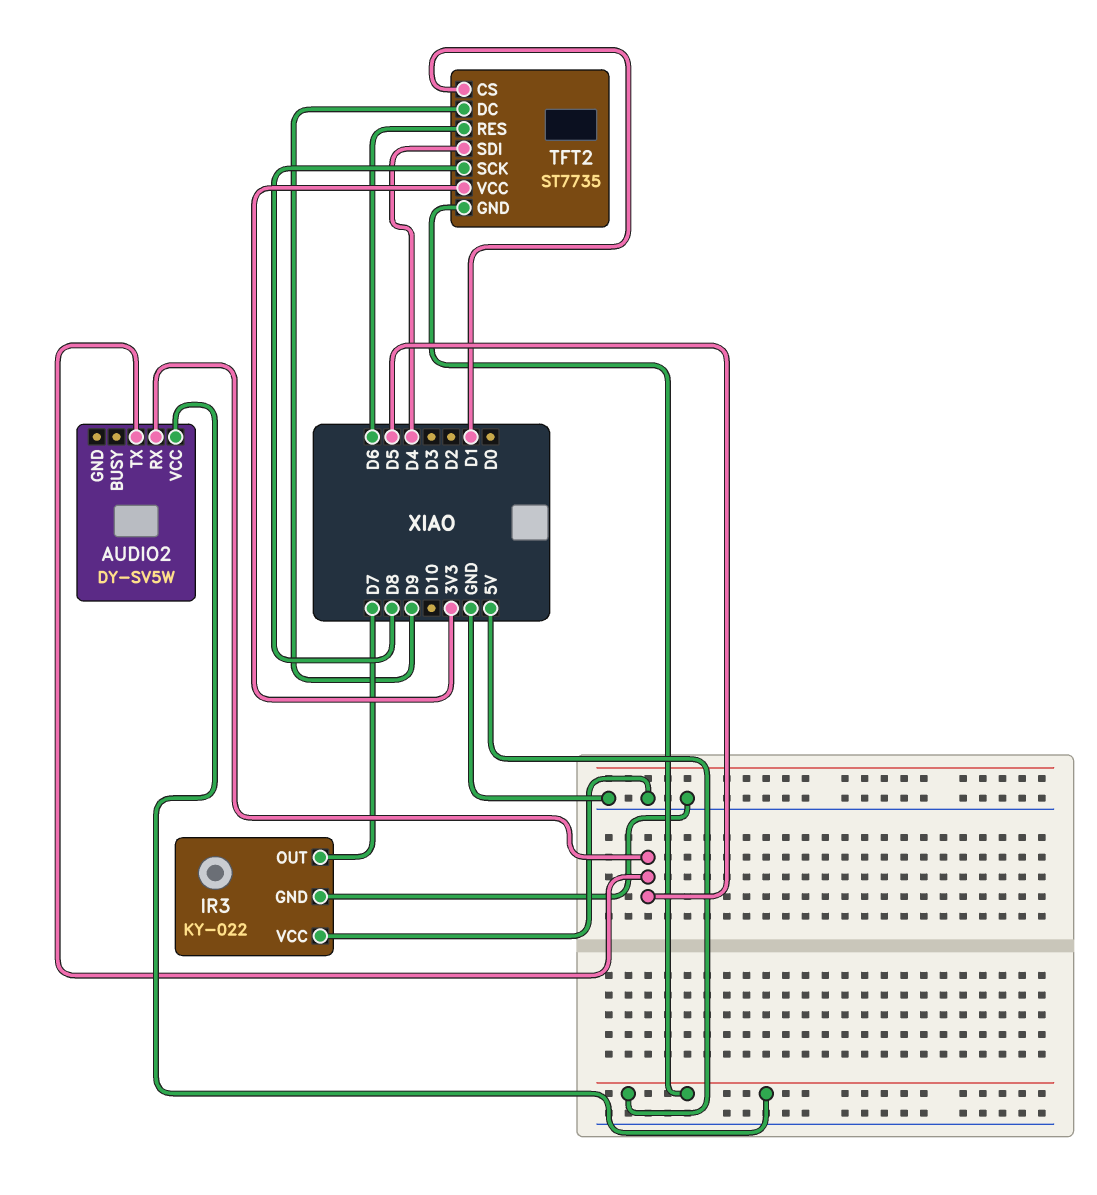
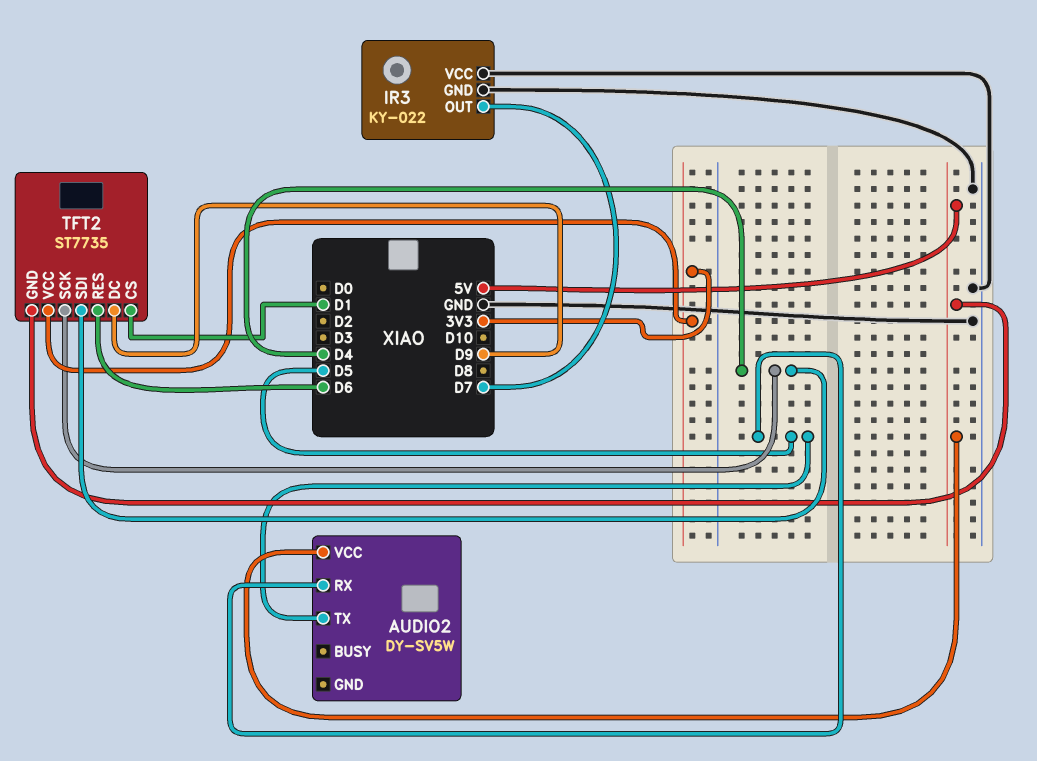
TFT2 pin SCK: D8 -> D4

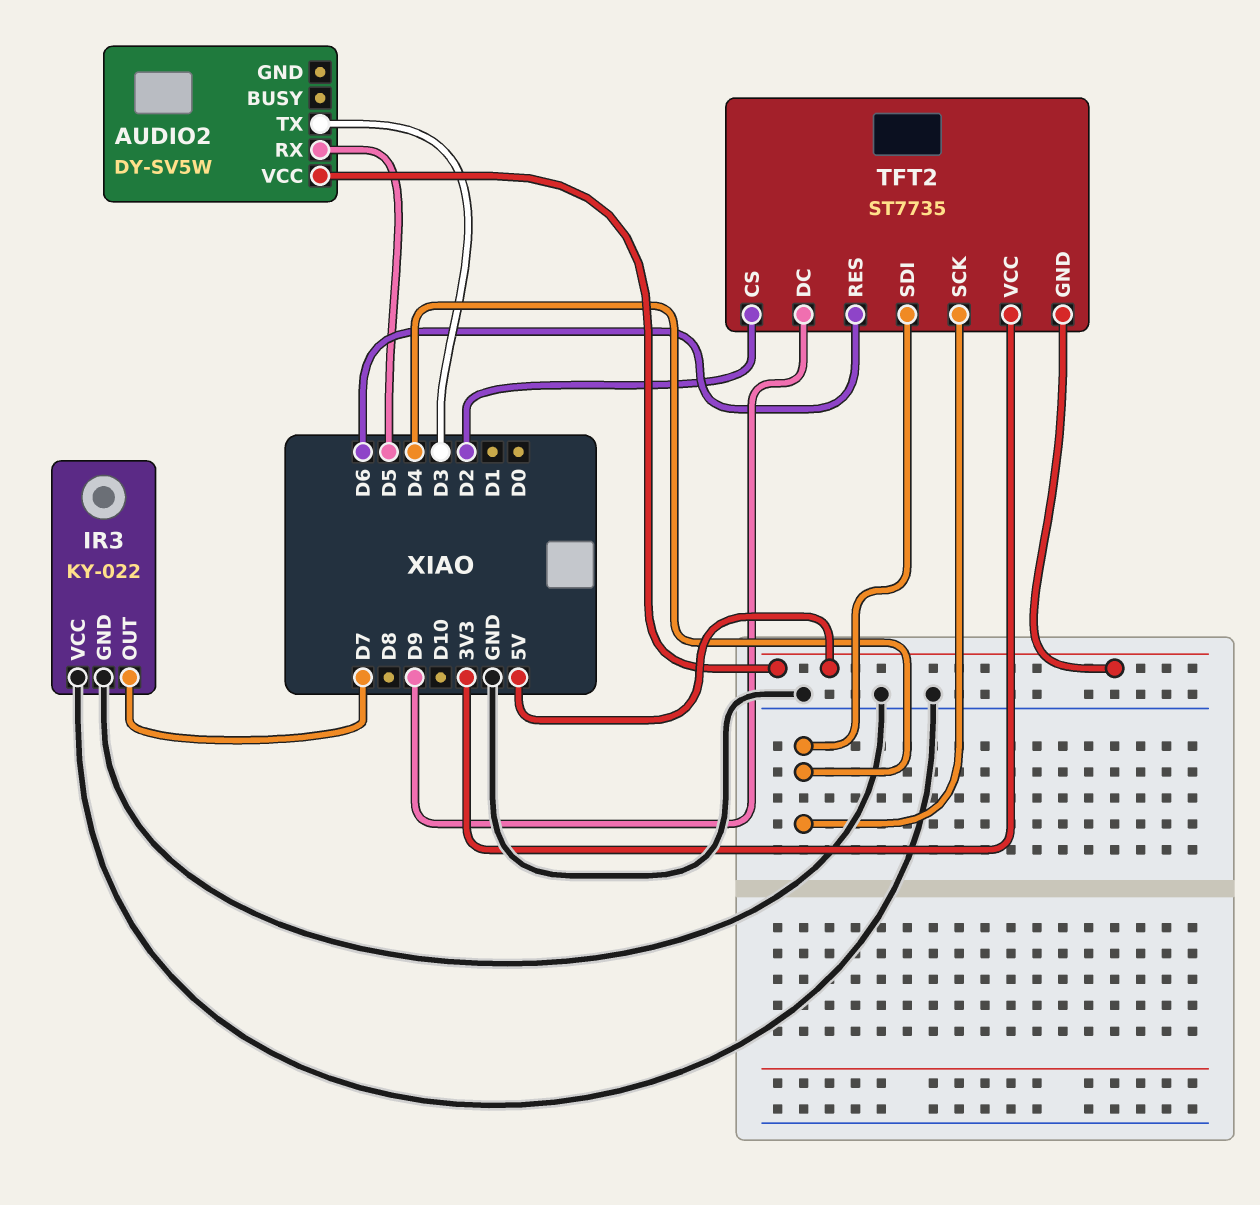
AUDIO2 pin TX: D5 -> D3
TFT2 pin CS: D1 -> D2

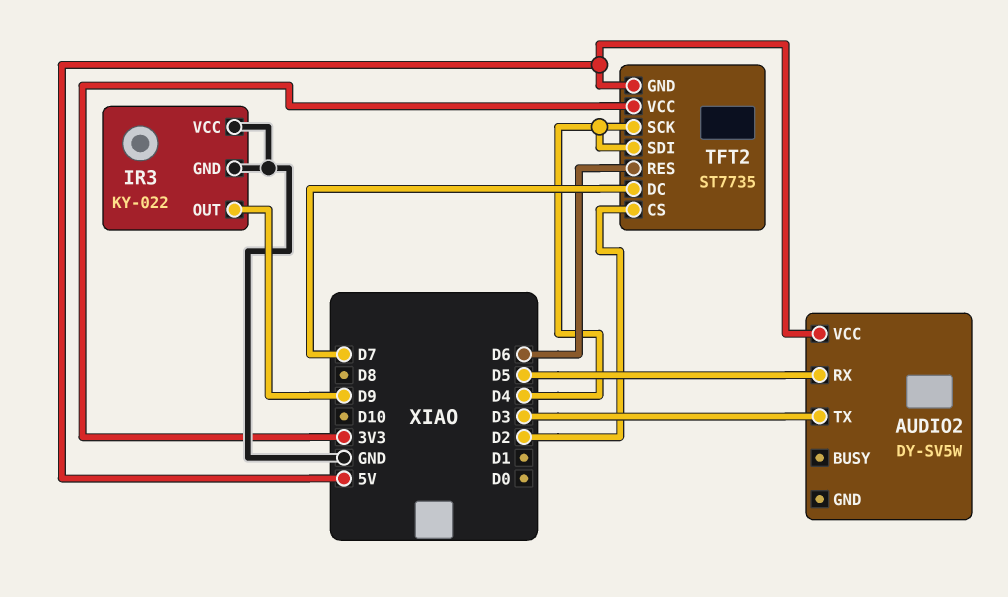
IR3 pin OUT: D7 -> D9
TFT2 pin DC: D9 -> D7

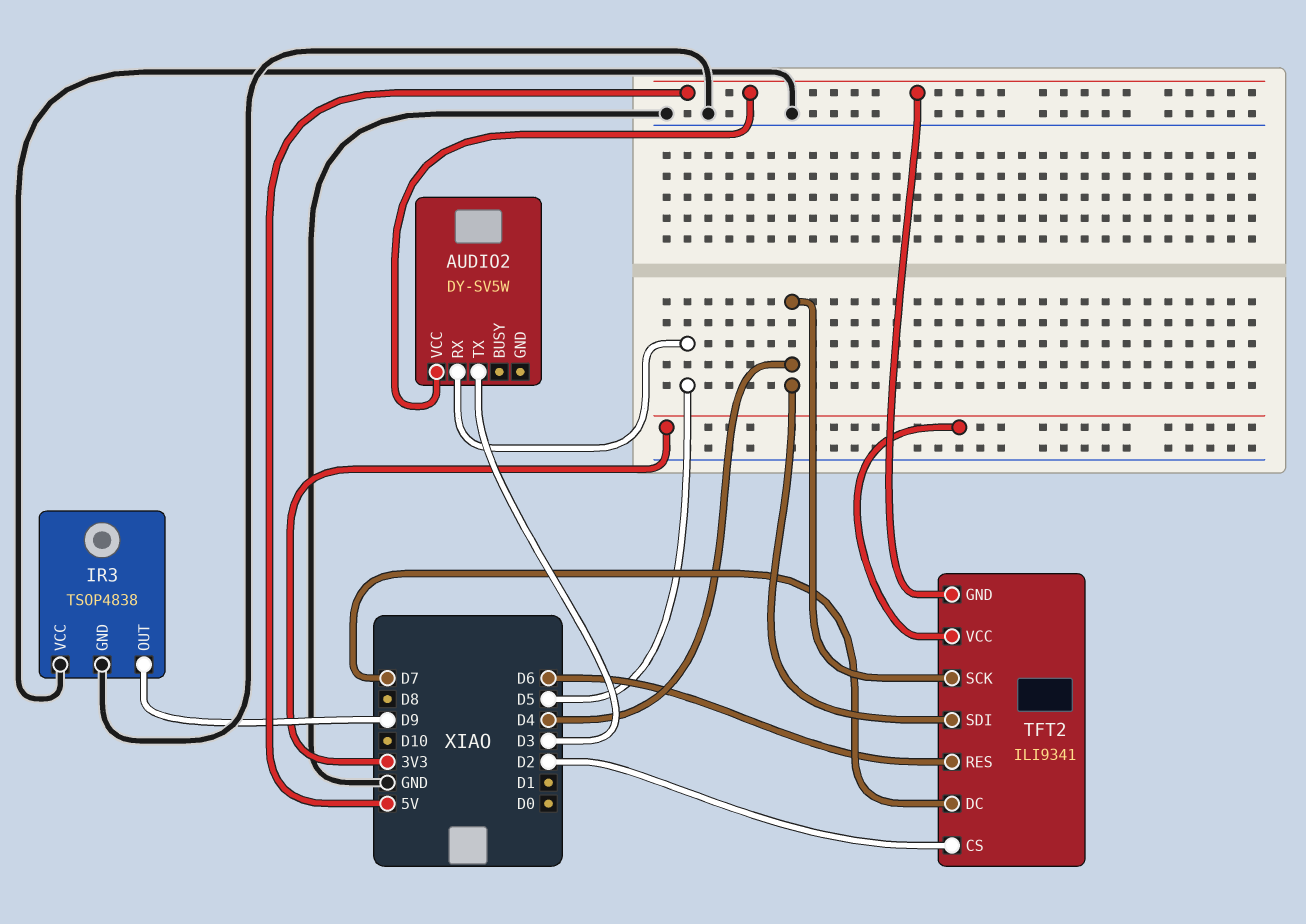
IR3: KY-022 -> TSOP4838
TFT2: ST7735 -> ILI9341

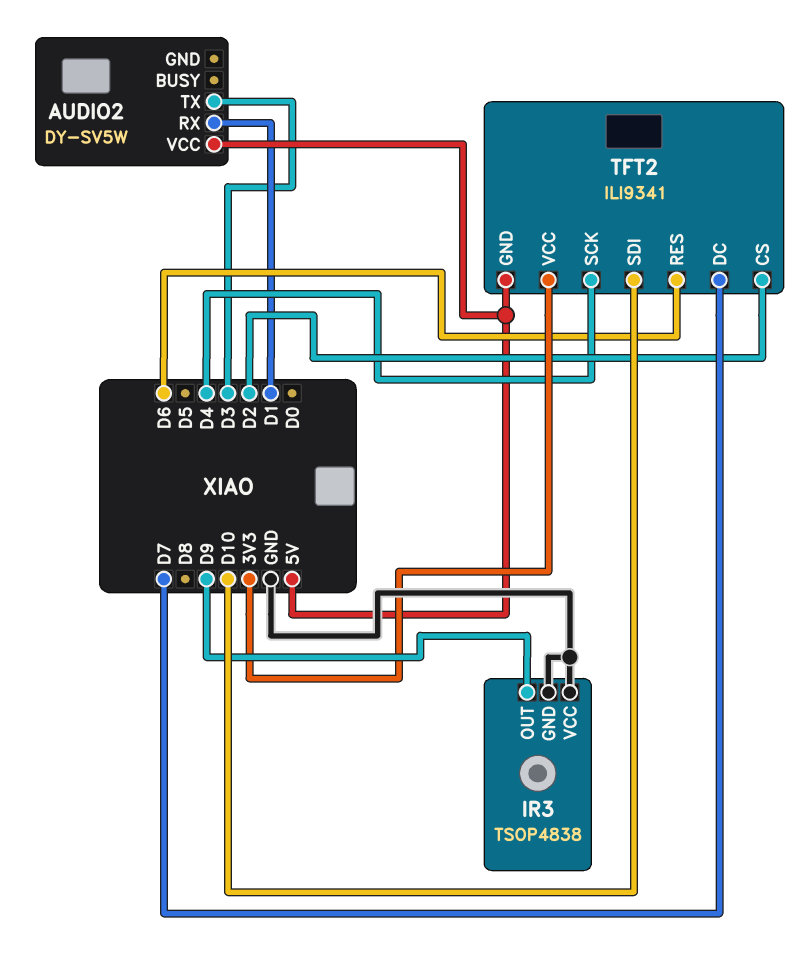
AUDIO2 pin RX: D5 -> D1
TFT2 pin SDI: D4 -> D10

